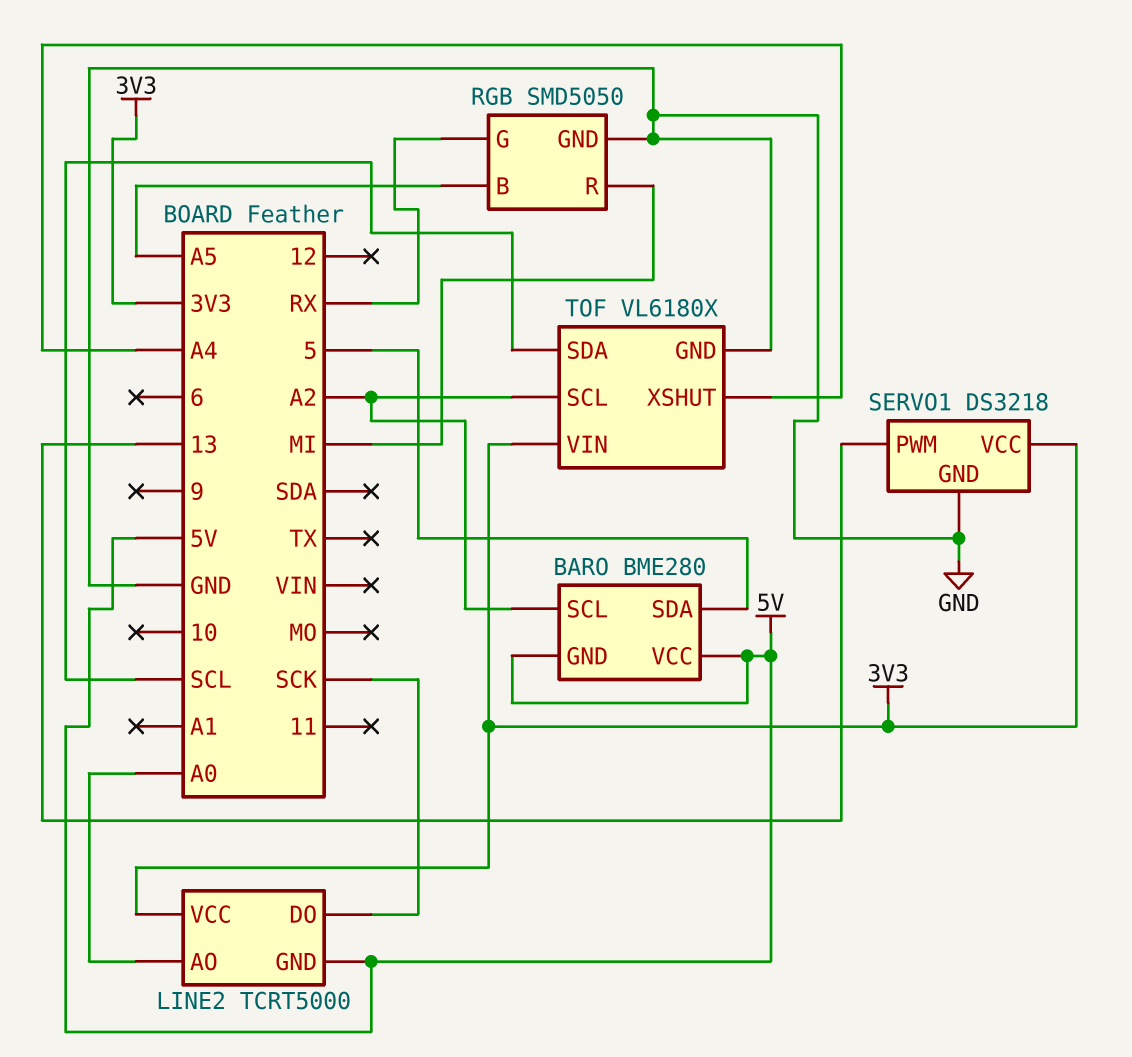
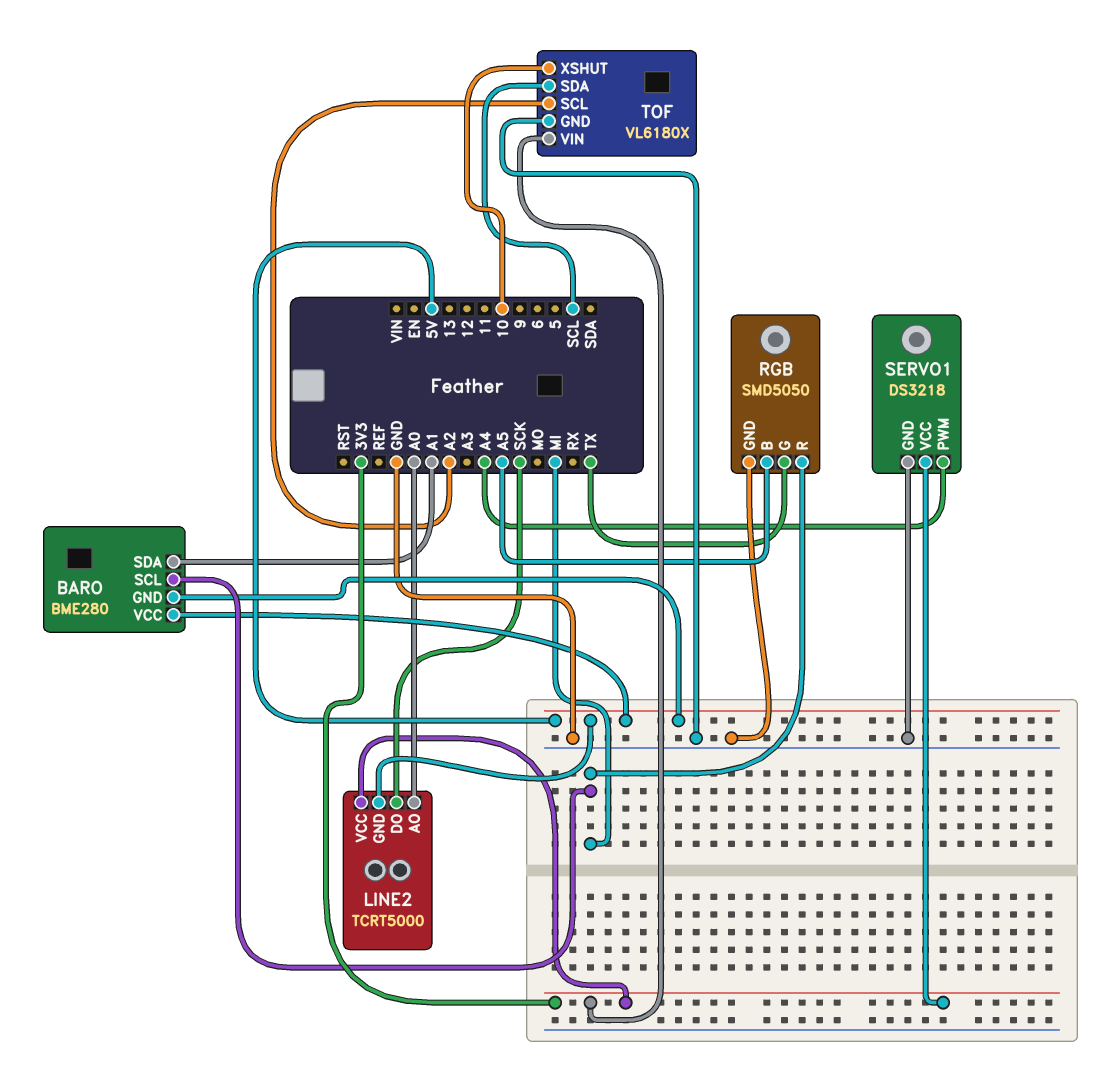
BARO pin SCL: A2 -> MI
BARO pin SDA: 5 -> A1
RGB pin G: RX -> TX
SERVO1 pin PWM: 13 -> A4
TOF pin XSHUT: A4 -> 10

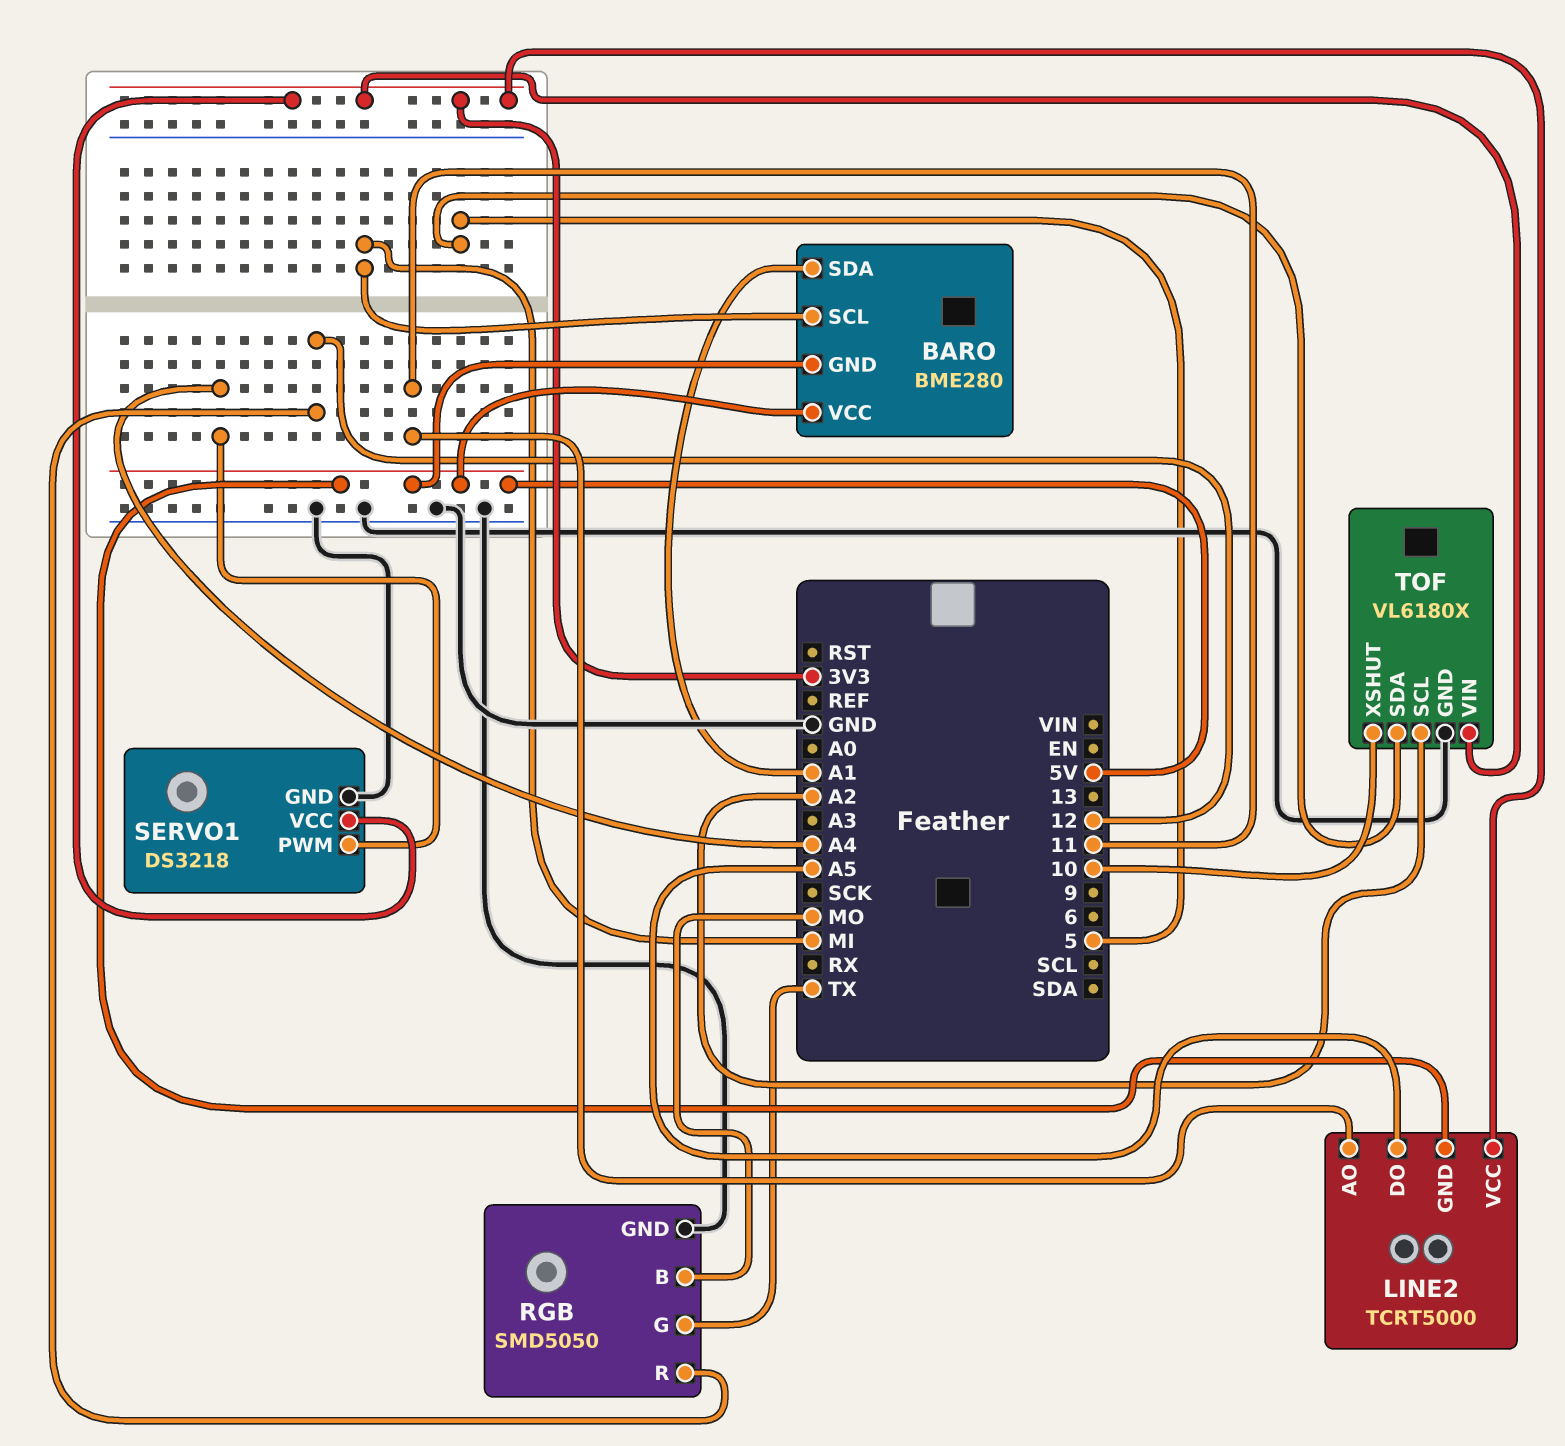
LINE2 pin AO: A0 -> 11
LINE2 pin DO: SCK -> A5
RGB pin B: A5 -> MO
RGB pin R: MI -> 12
TOF pin SDA: SCL -> 5

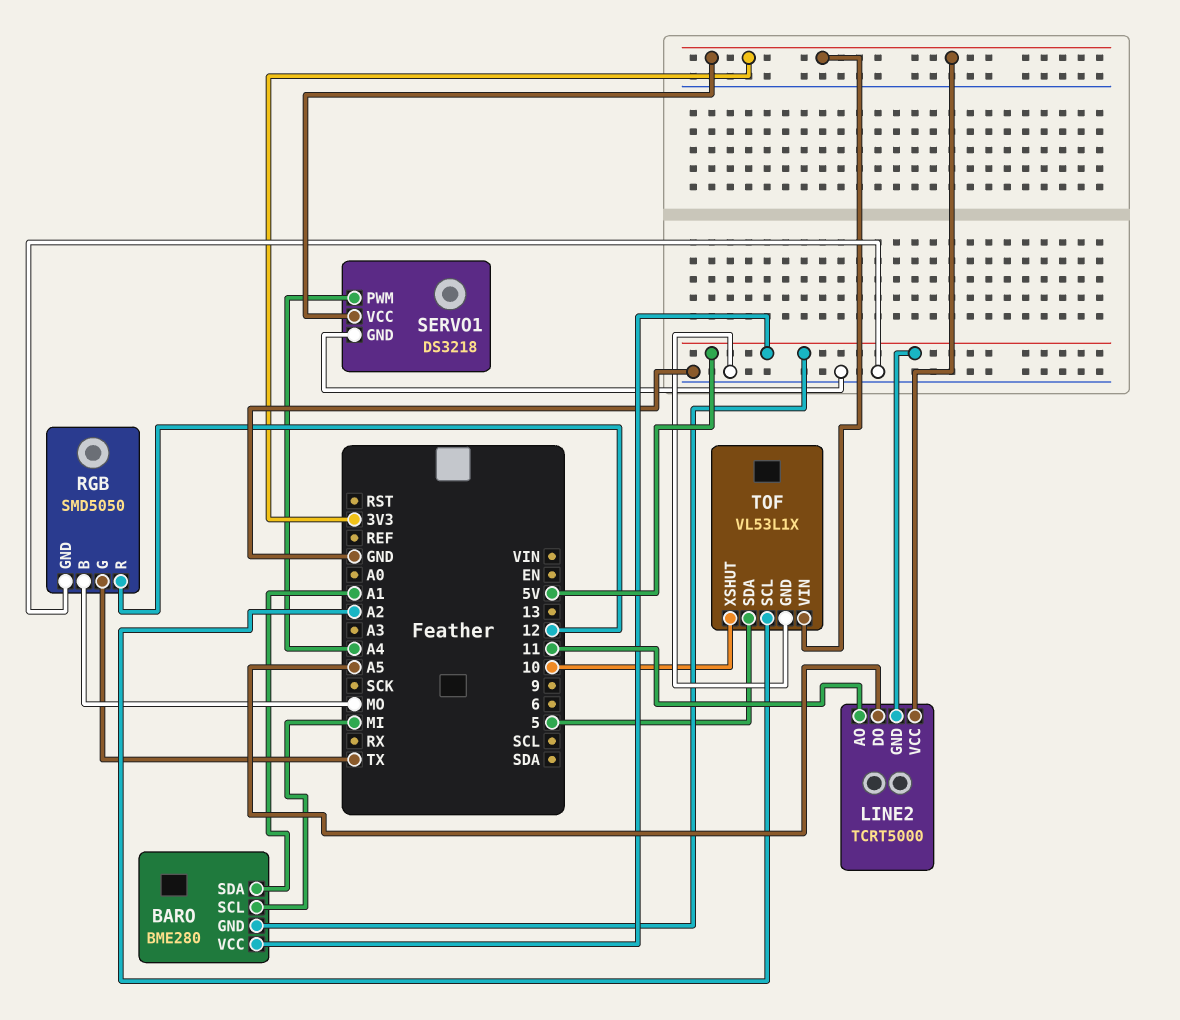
TOF: VL6180X -> VL53L1X

